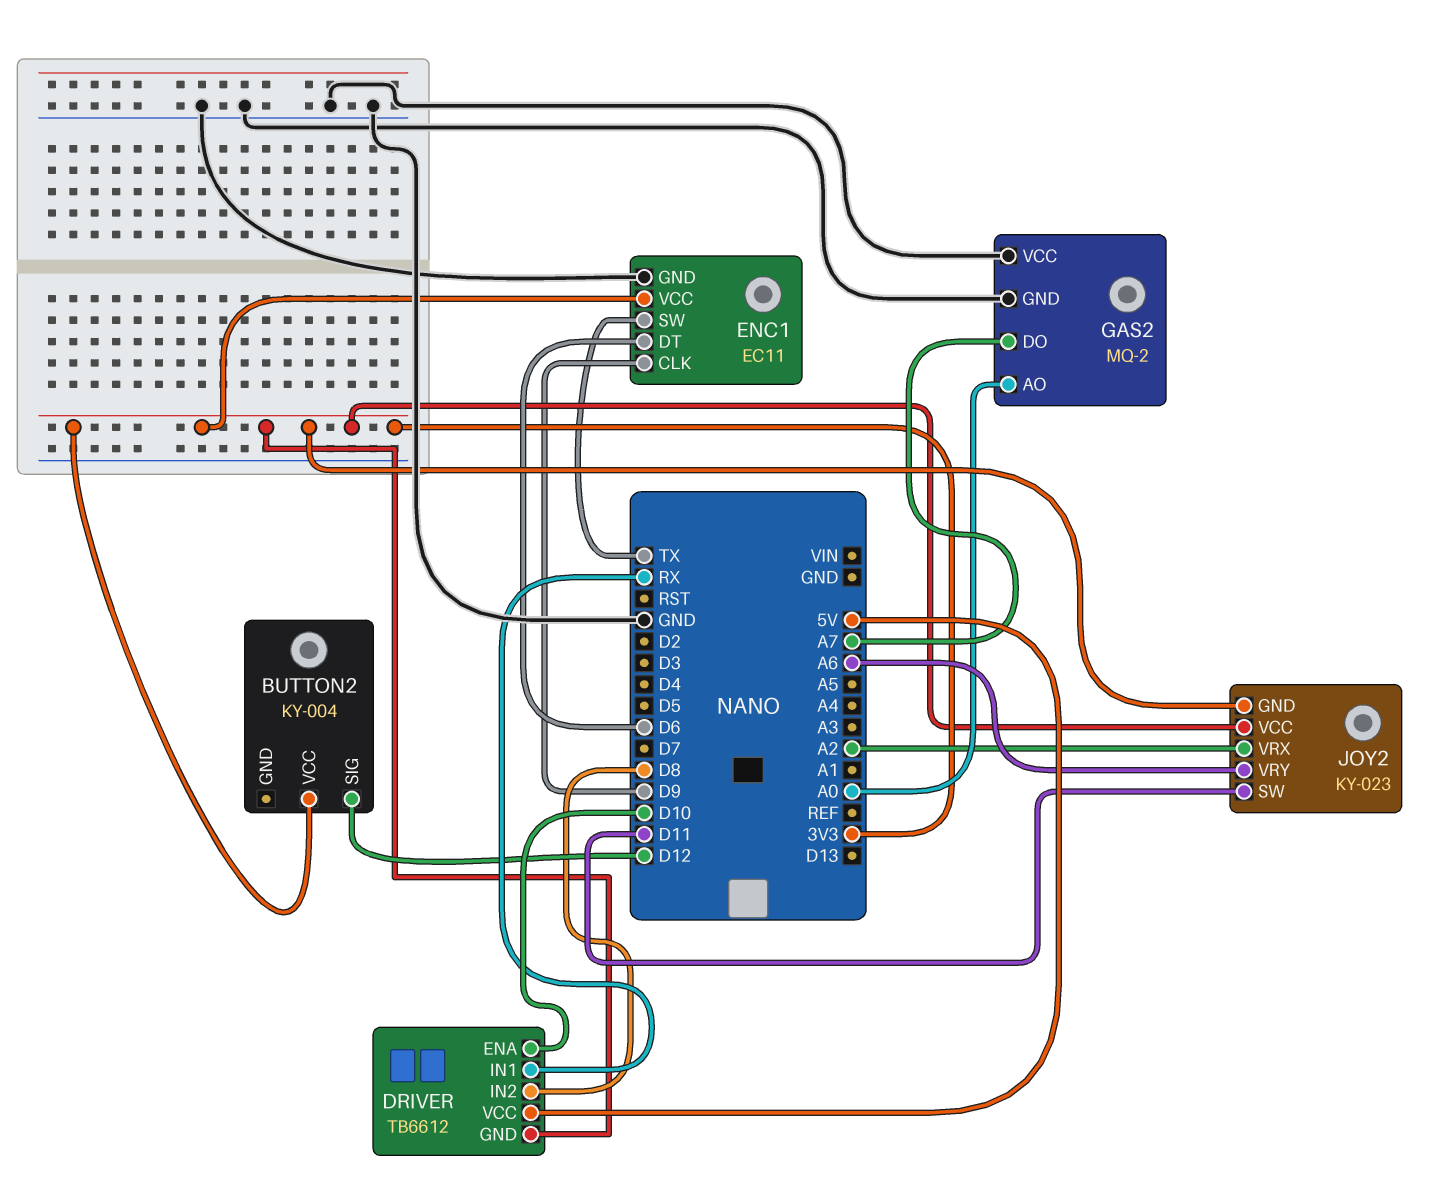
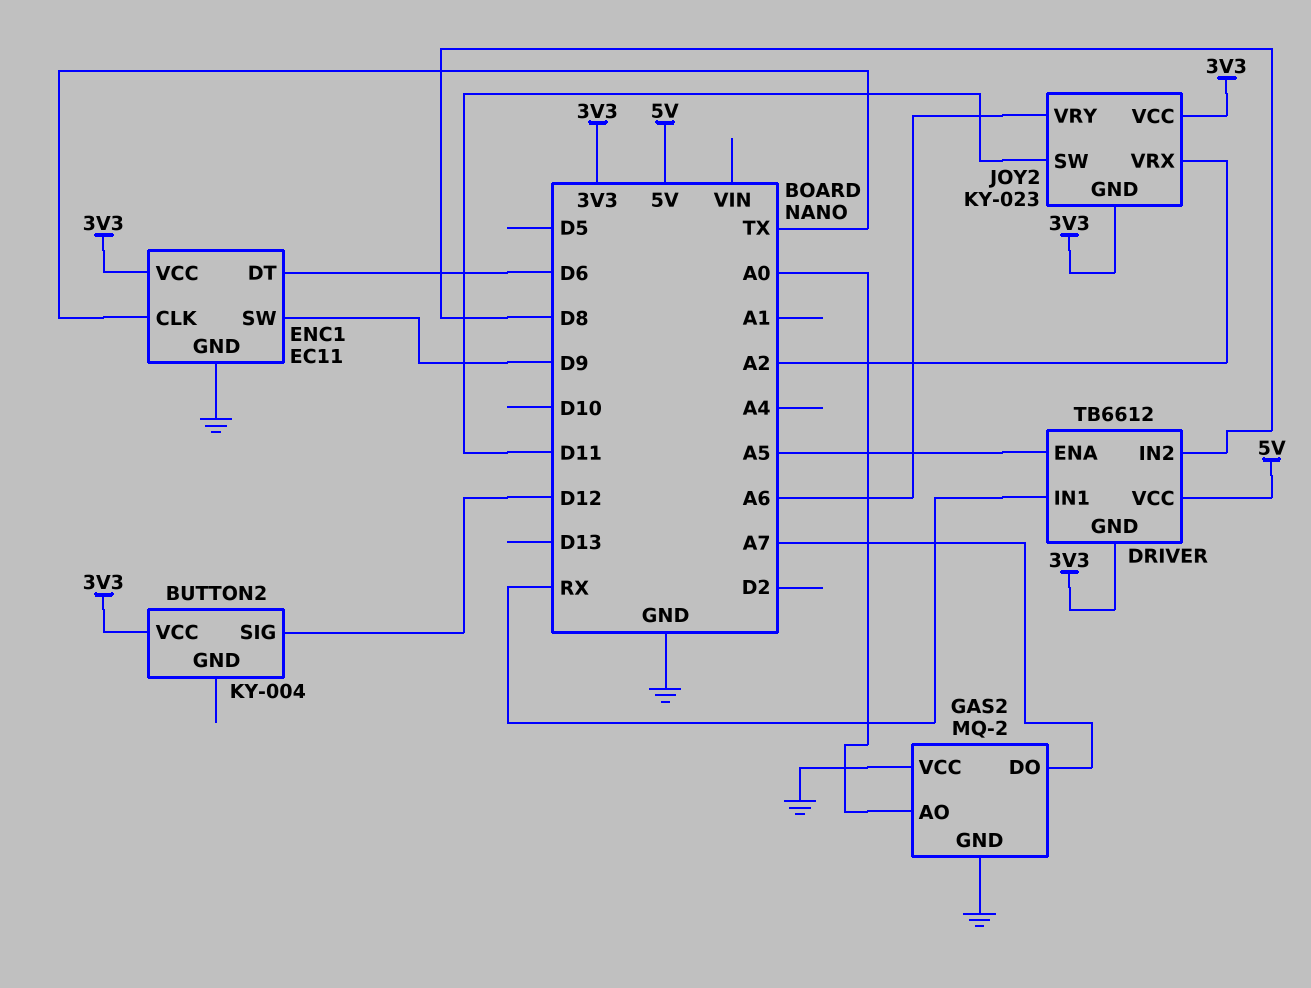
DRIVER pin ENA: D10 -> A5
ENC1 pin CLK: D9 -> TX
ENC1 pin SW: TX -> D9

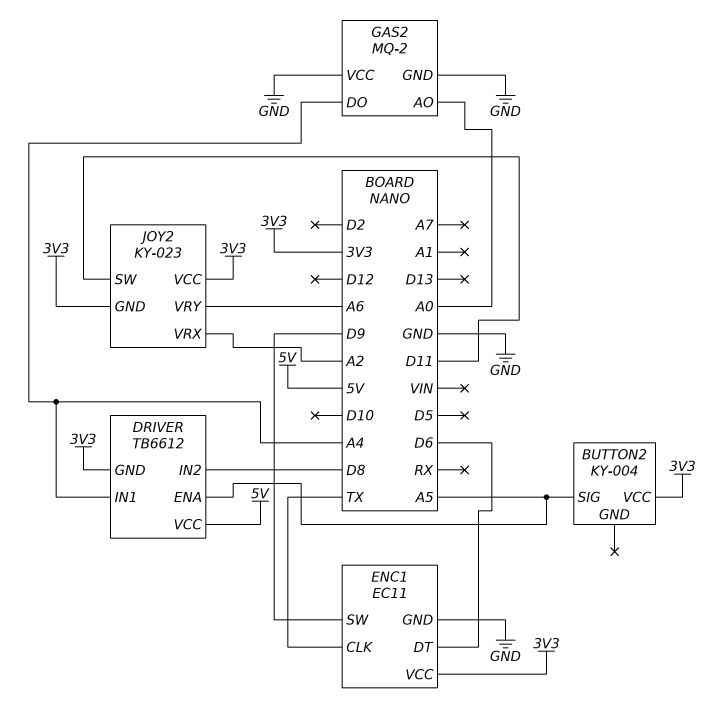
BUTTON2 pin SIG: D12 -> A5
DRIVER pin IN1: RX -> A4
GAS2 pin DO: A7 -> A4

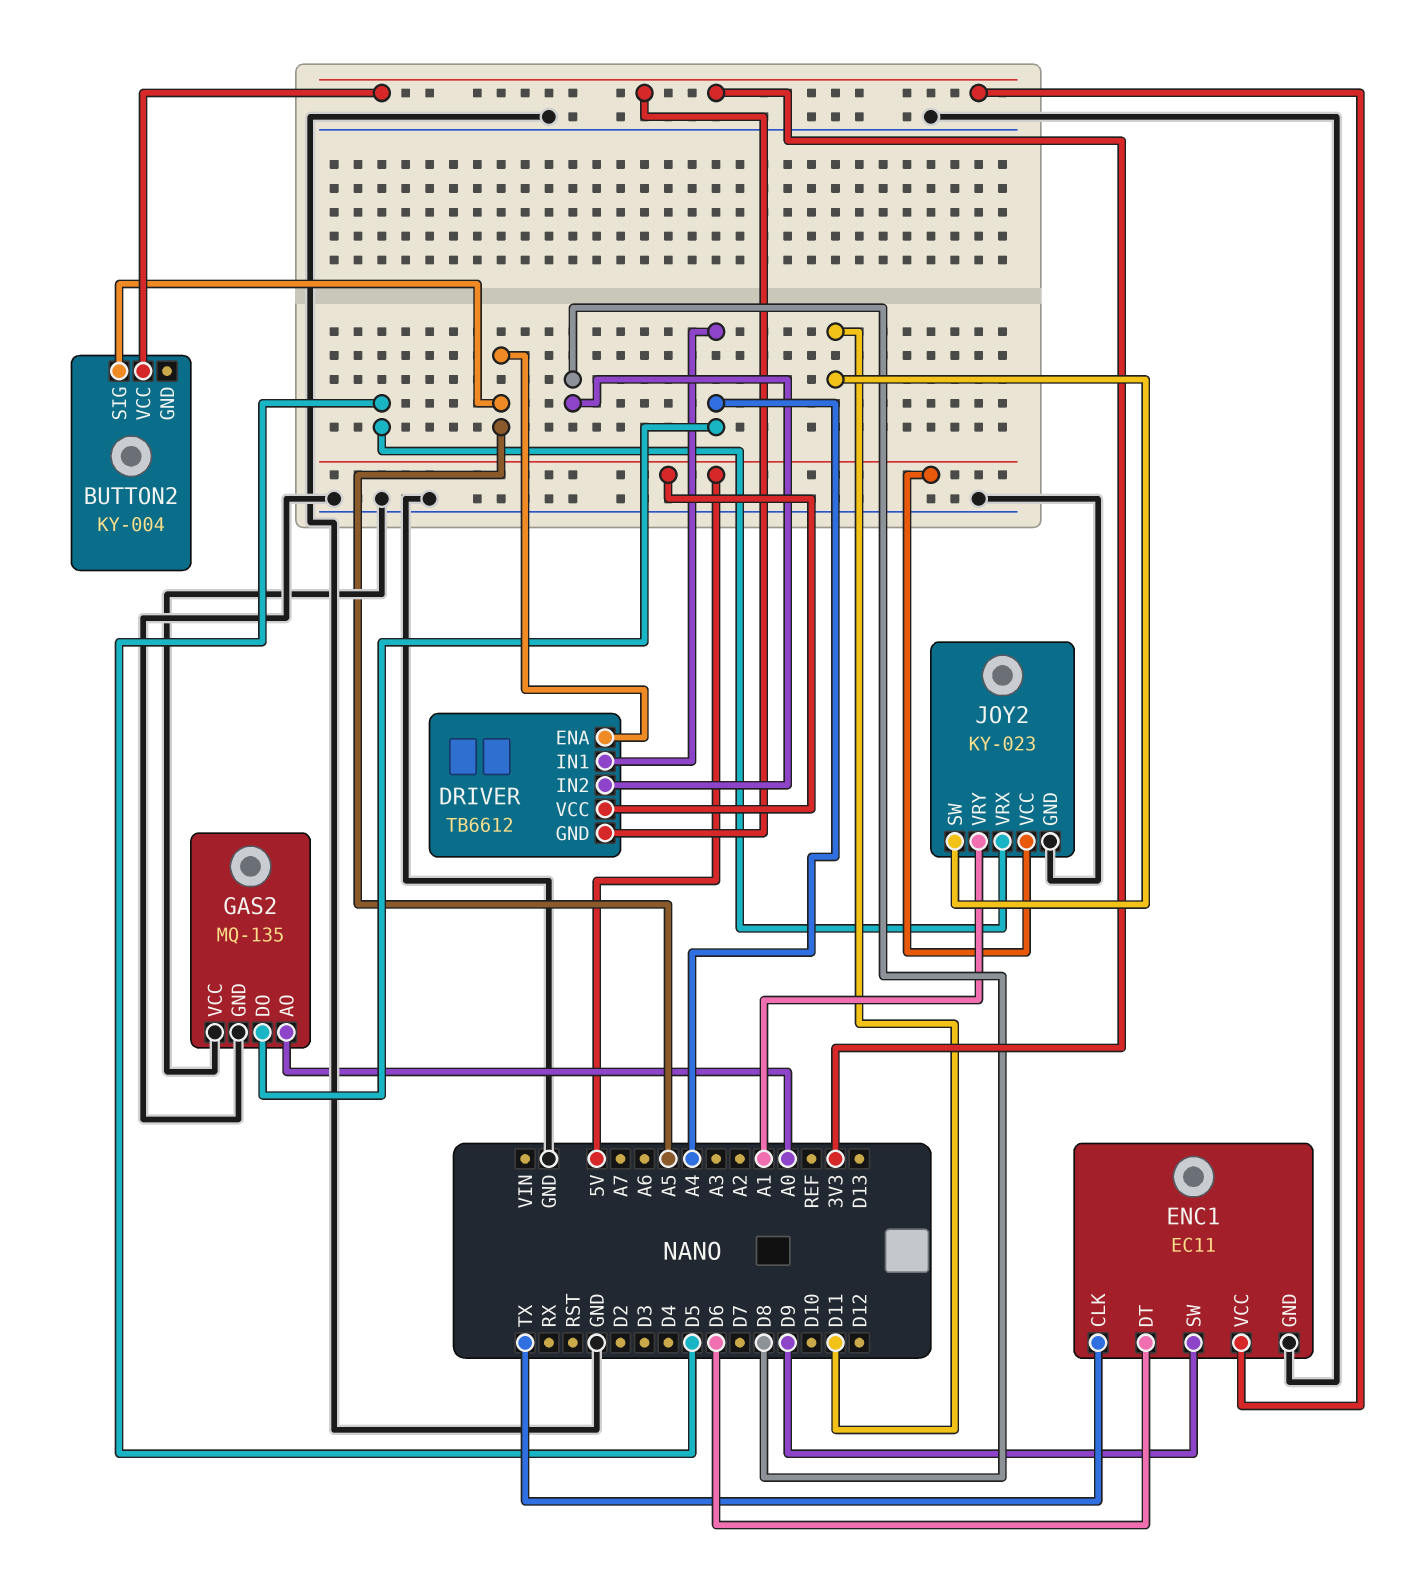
GAS2: MQ-2 -> MQ-135
JOY2 pin GND: 3V3 -> GND
JOY2 pin VCC: 3V3 -> 5V
JOY2 pin VRX: A2 -> D5
JOY2 pin VRY: A6 -> A1

